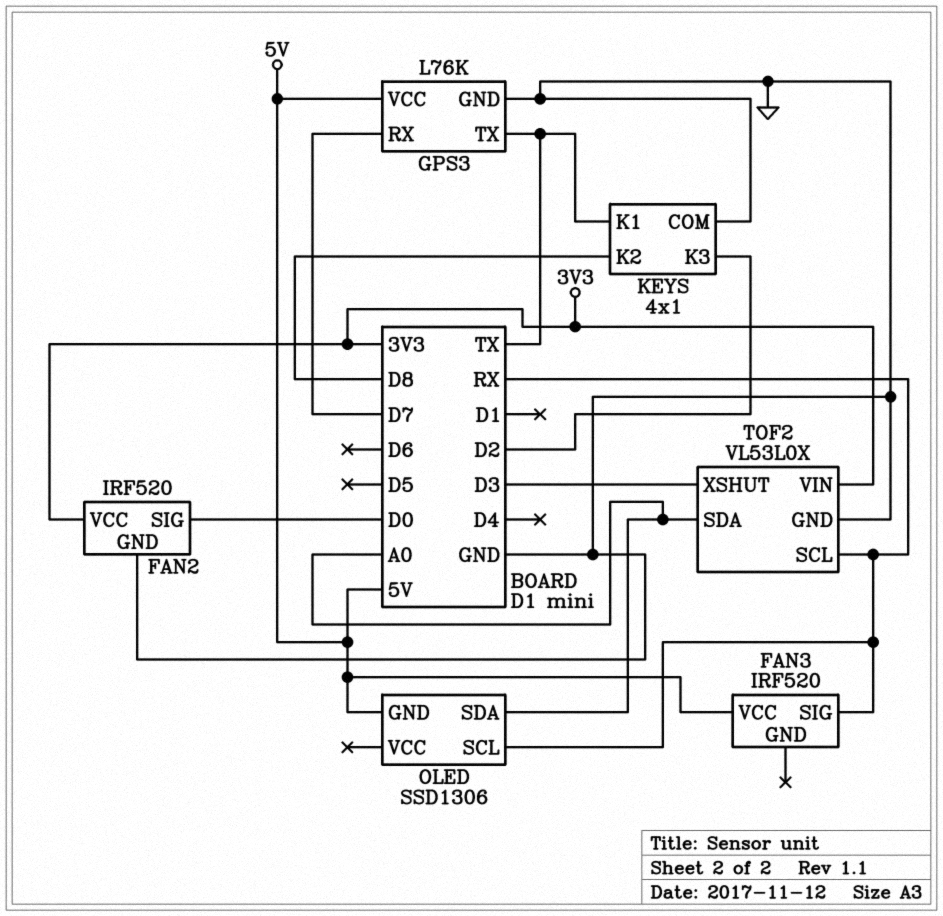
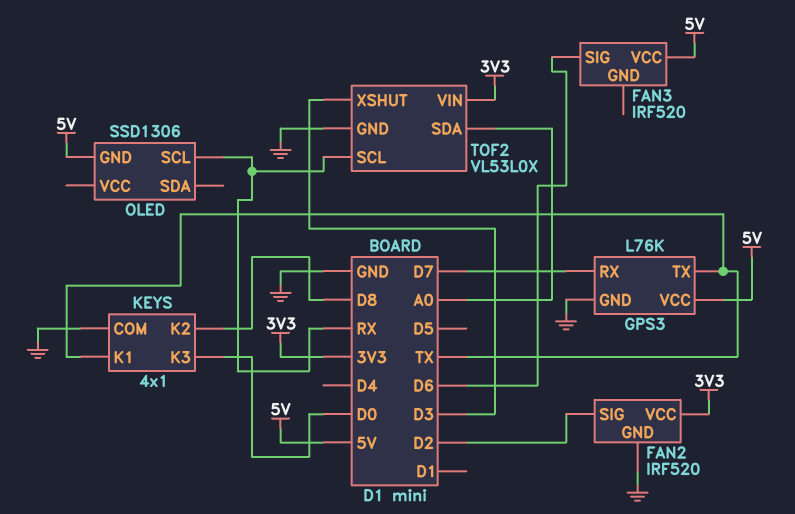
FAN2 pin SIG: D0 -> D2
FAN3 pin SIG: RX -> D6
KEYS pin K3: D2 -> D0
OLED pin SDA: A0 -> none

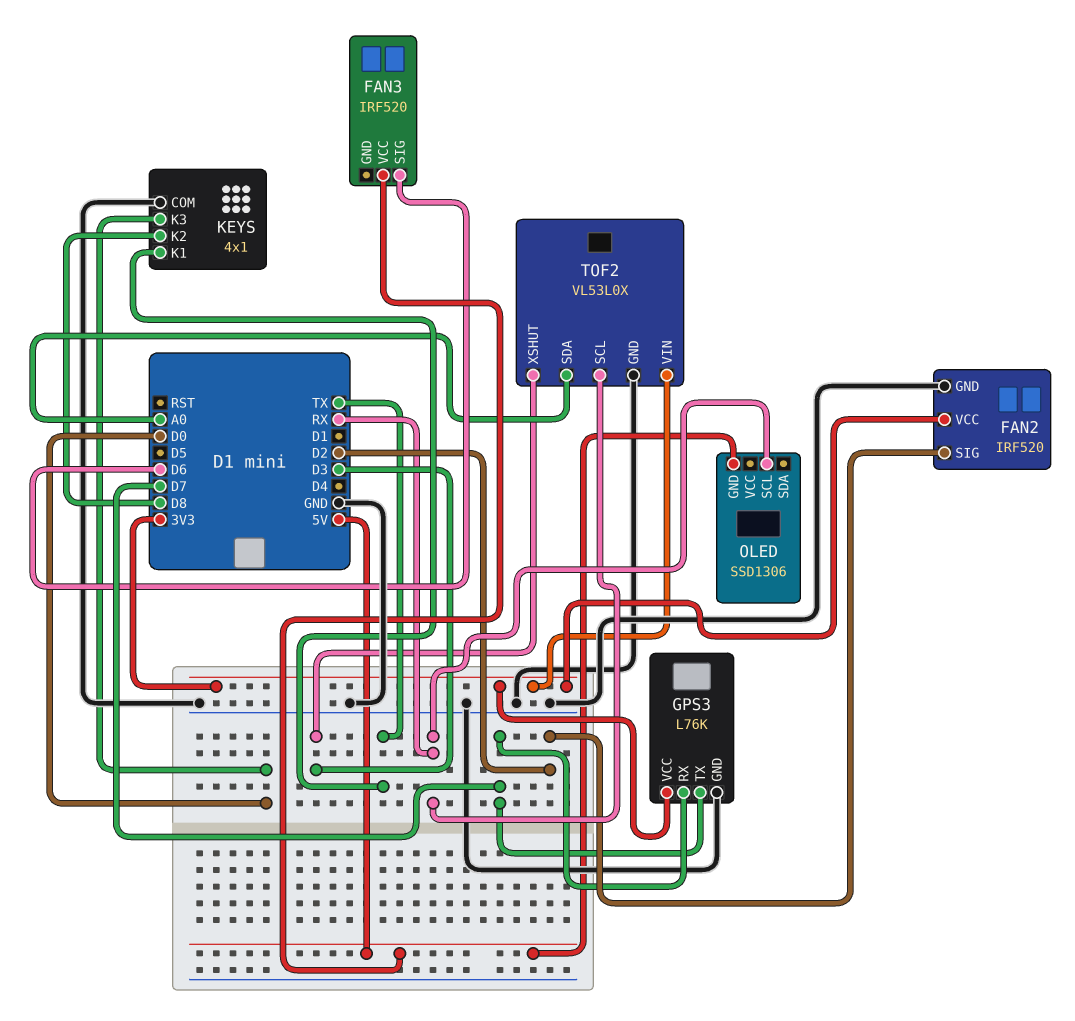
GPS3 pin TX: TX -> D7
GPS3 pin VCC: 5V -> 3V3

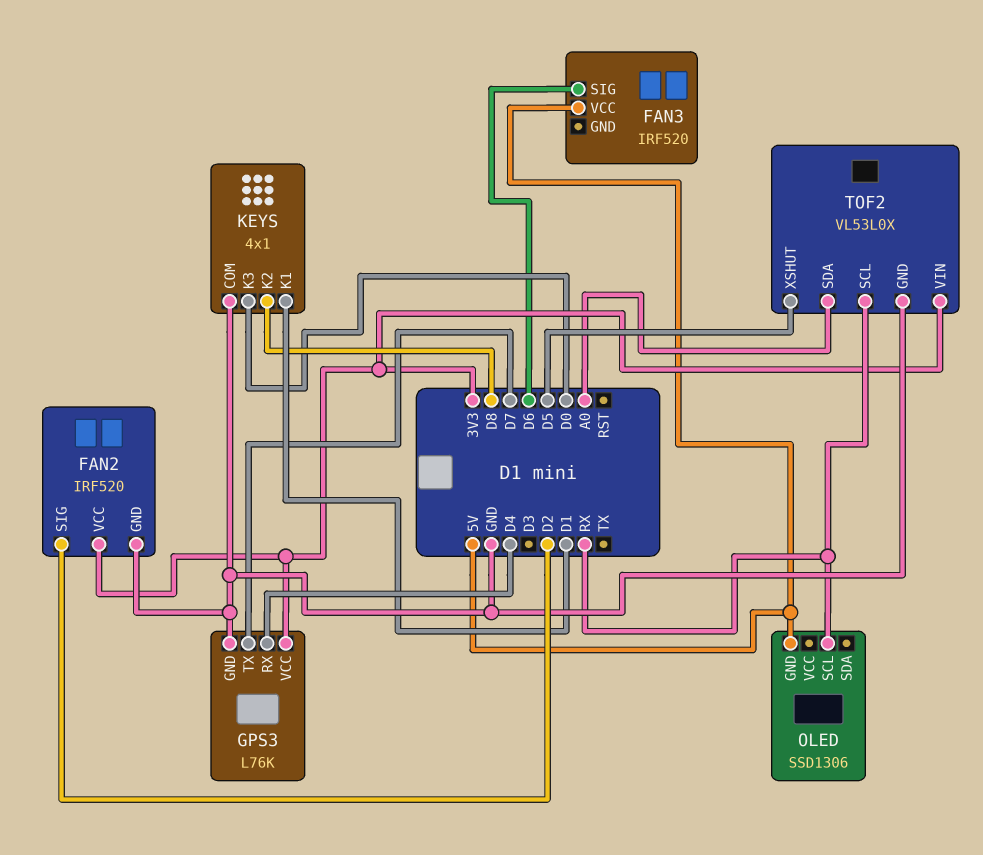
GPS3 pin RX: D7 -> D4
KEYS pin K1: TX -> D1
TOF2 pin XSHUT: D3 -> D5

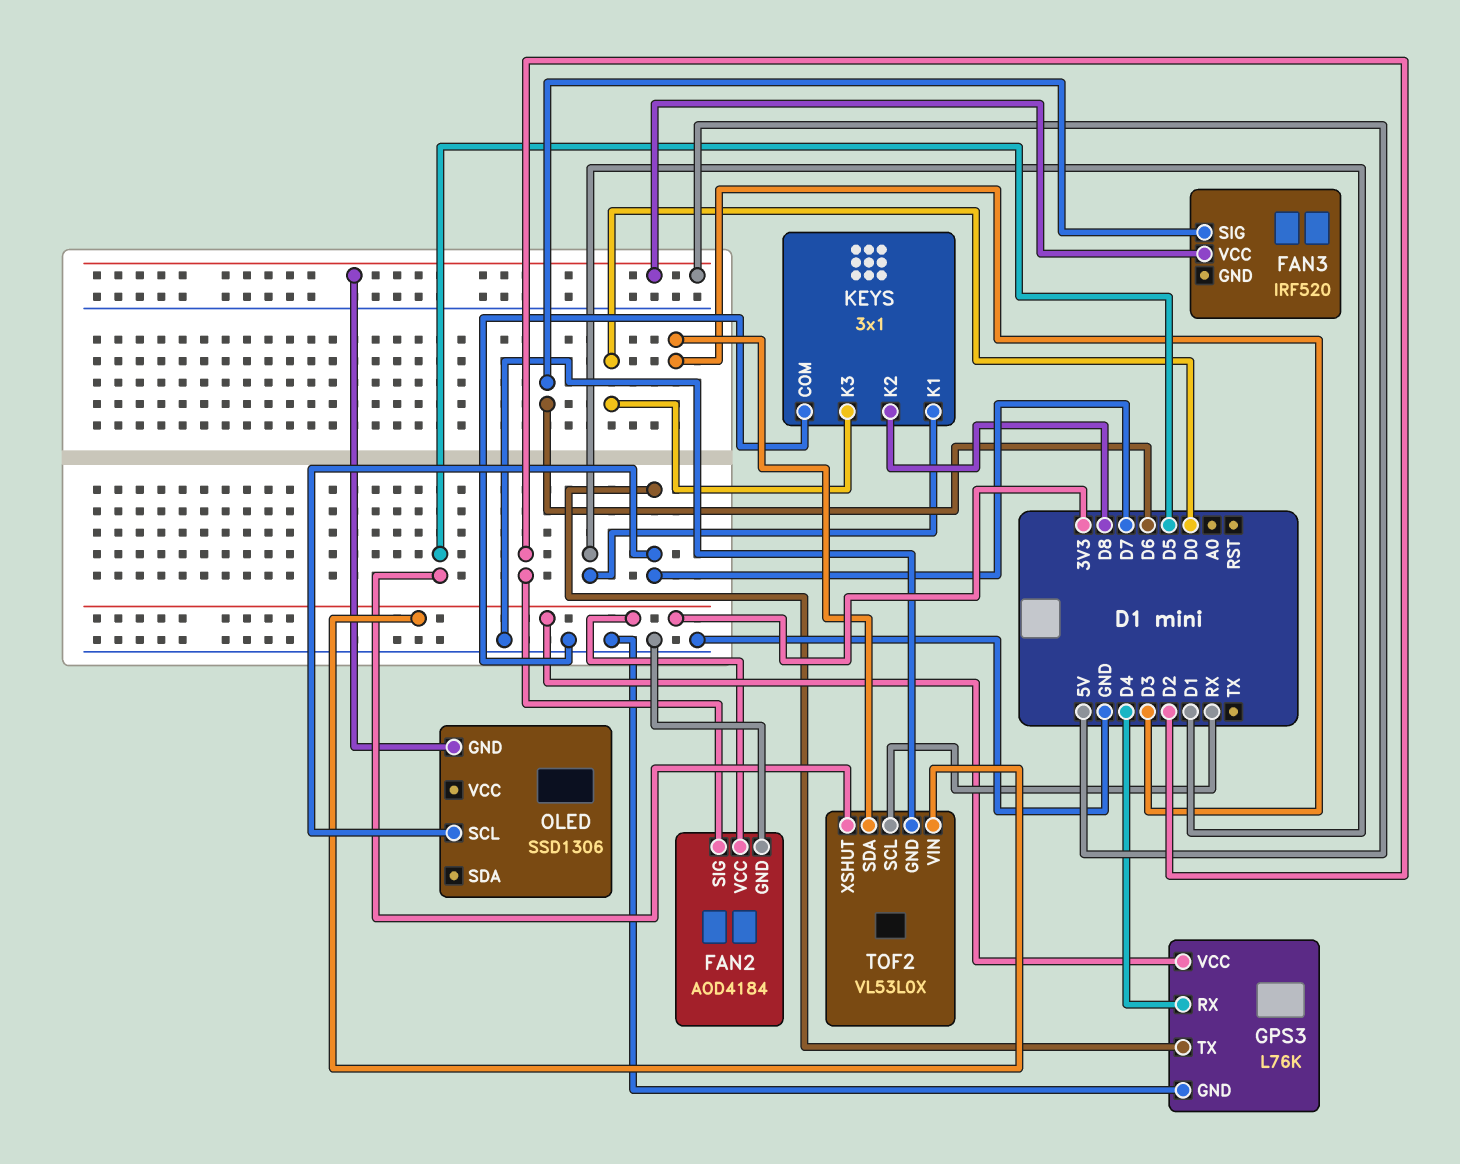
FAN2: IRF520 -> AOD4184
KEYS: 4x1 -> 3x1
OLED pin SCL: RX -> D7
TOF2 pin SDA: A0 -> D3

